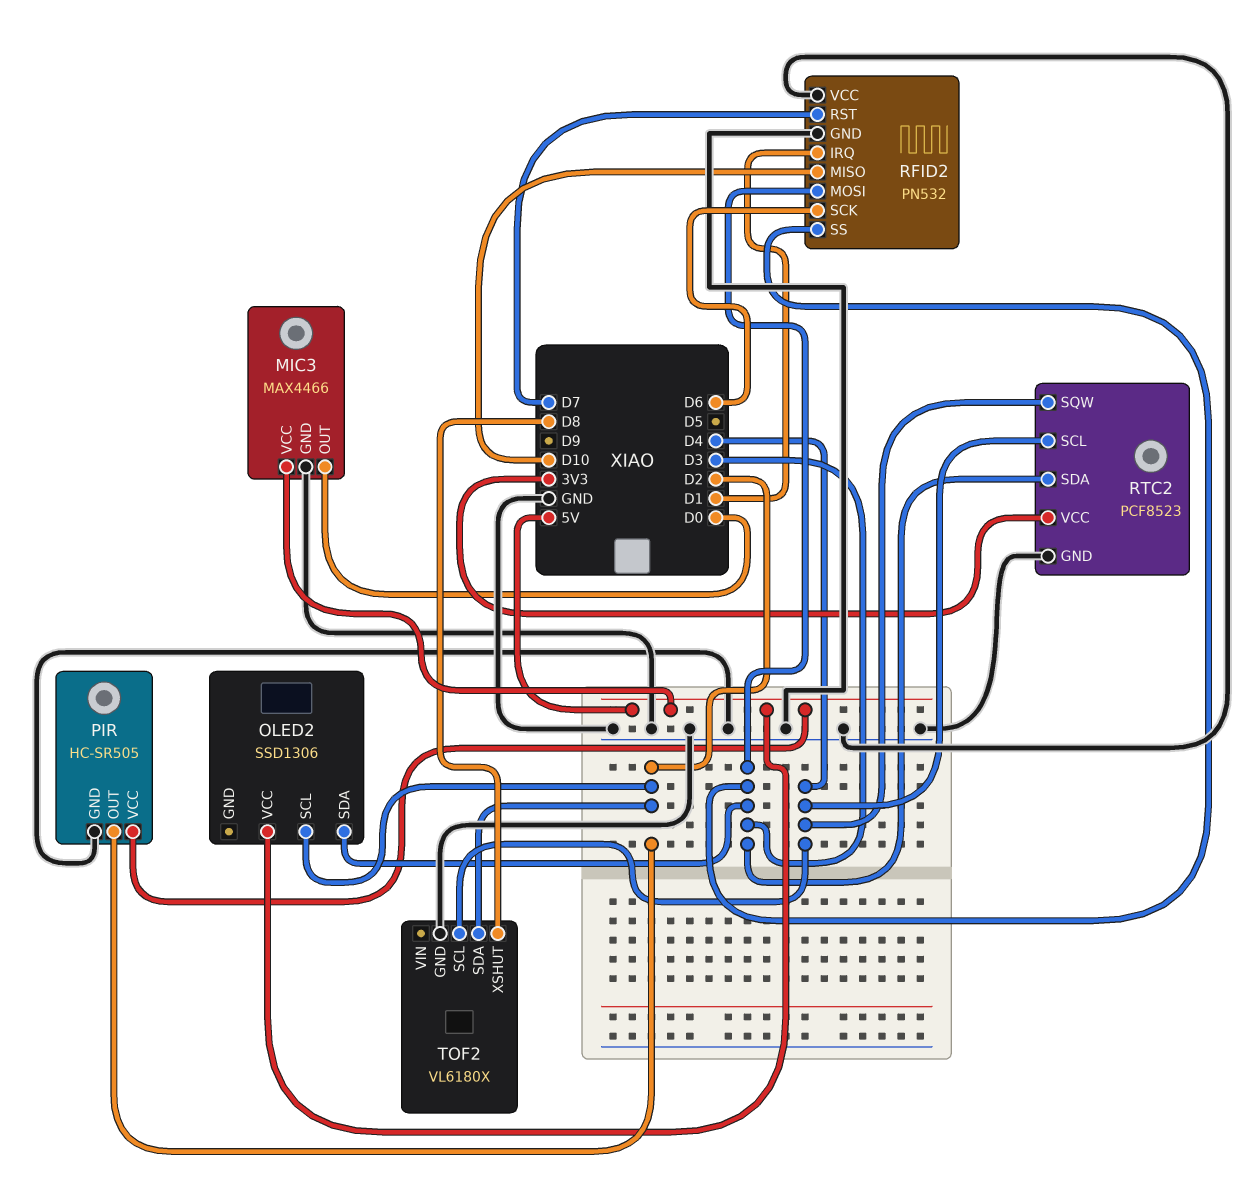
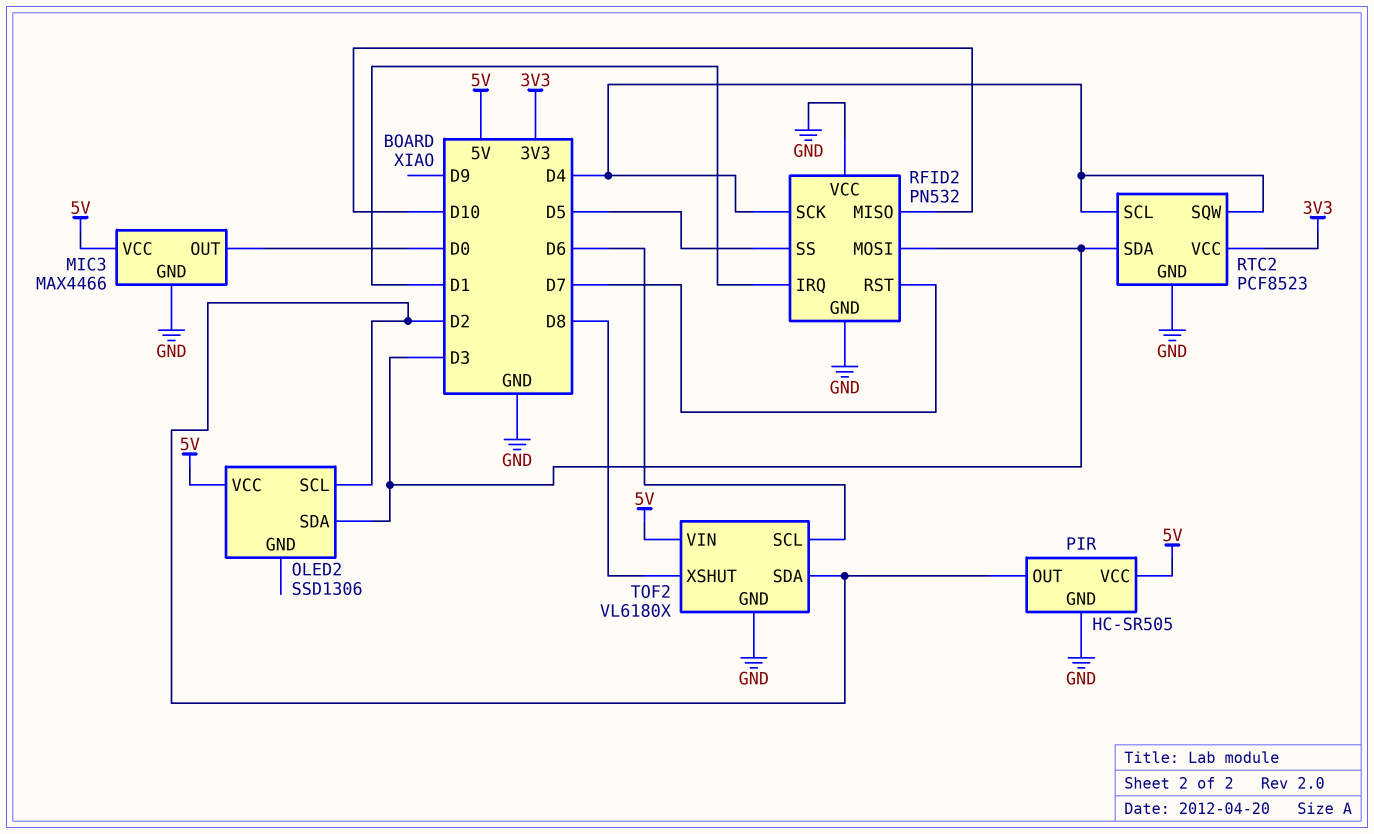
RFID2 pin SCK: D6 -> D4
RFID2 pin SS: D3 -> D5
TOF2 pin SCL: D4 -> D6
TOF2 pin VIN: none -> 5V

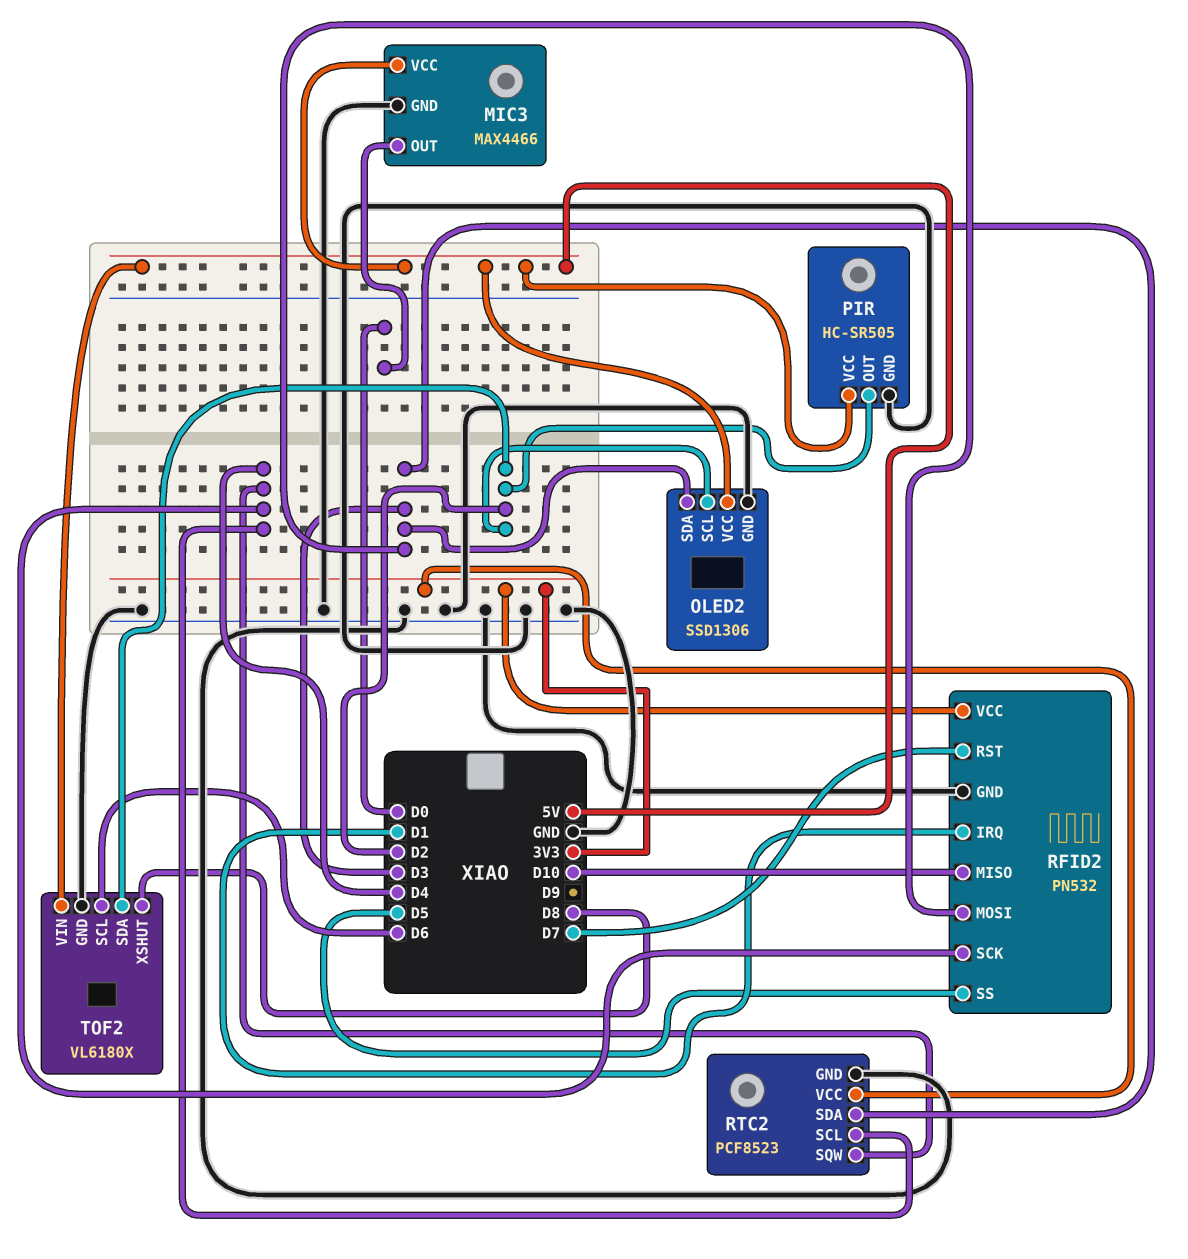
OLED2 pin GND: none -> GND
RFID2 pin VCC: GND -> 3V3

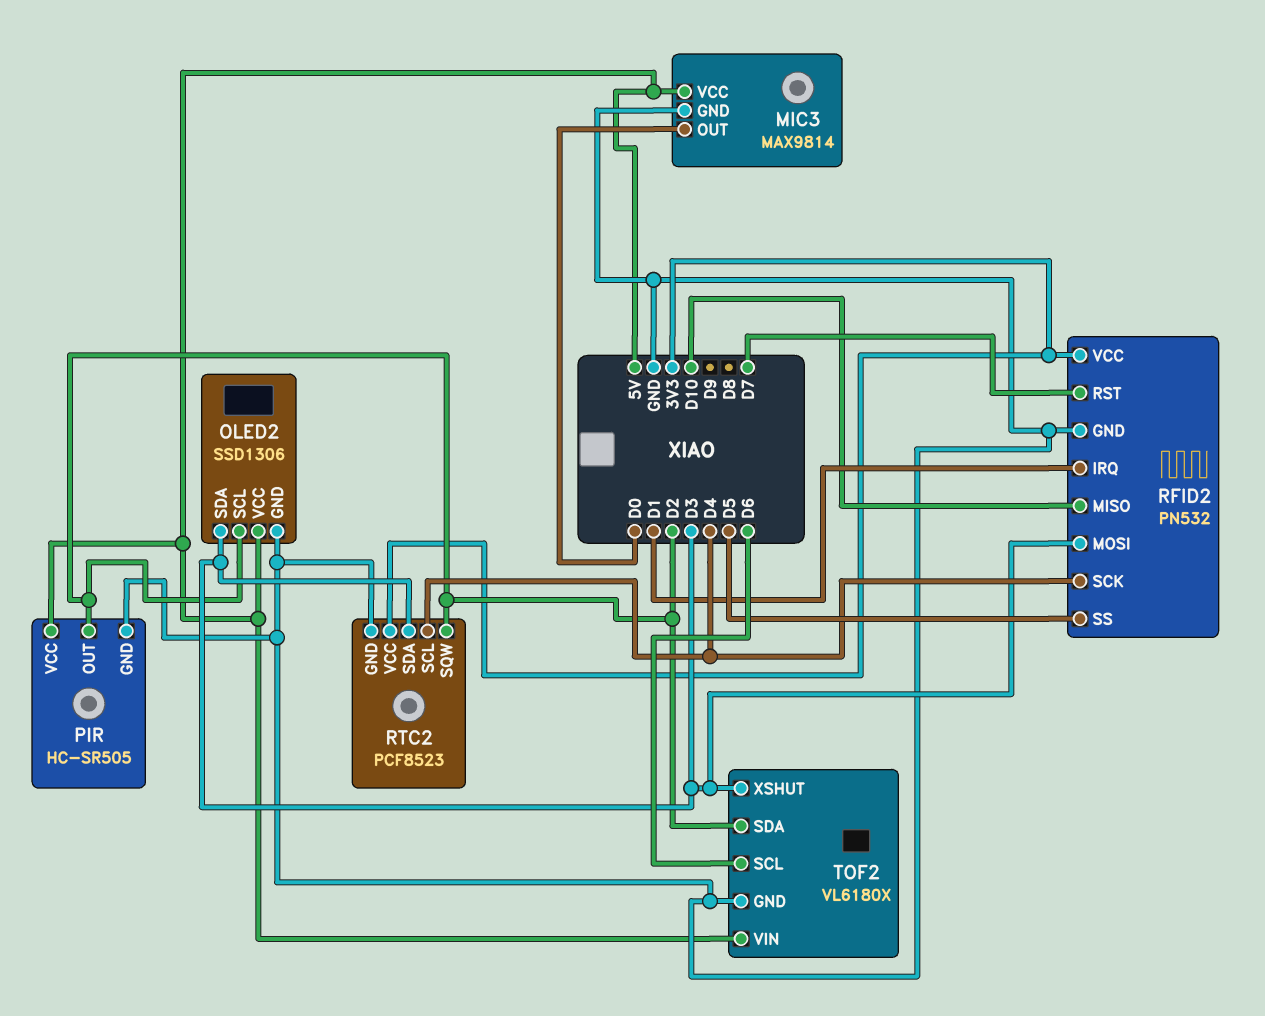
MIC3: MAX4466 -> MAX9814
RTC2 pin SQW: D4 -> D2
TOF2 pin XSHUT: D8 -> D3

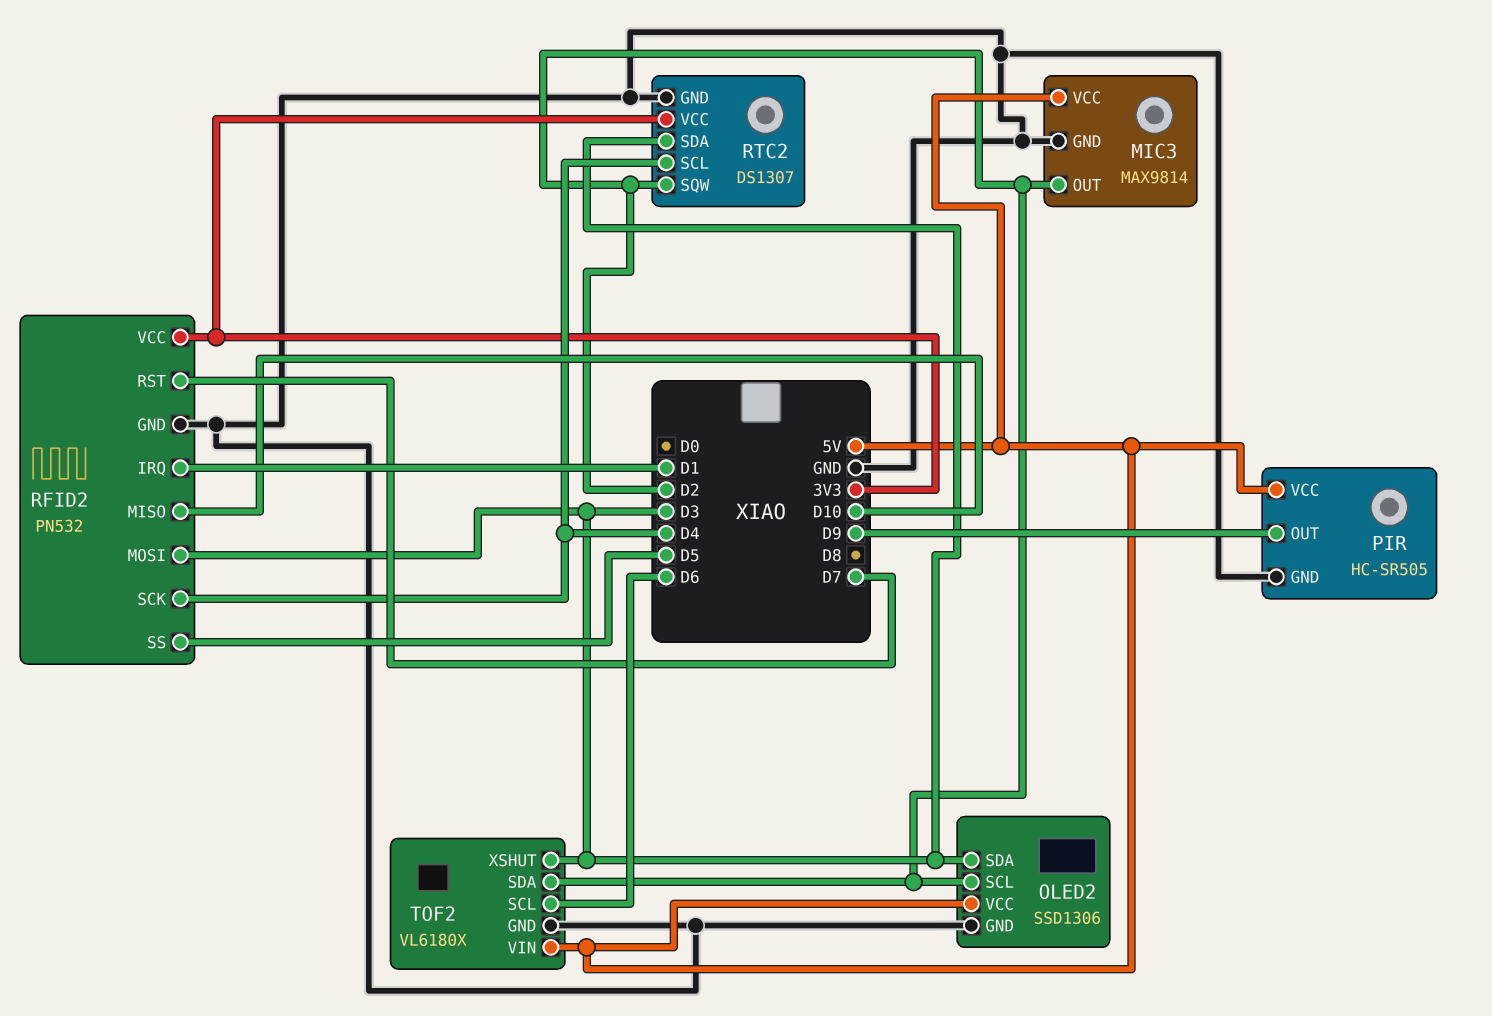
MIC3 pin OUT: D0 -> D2
PIR pin OUT: D2 -> D9
RTC2: PCF8523 -> DS1307

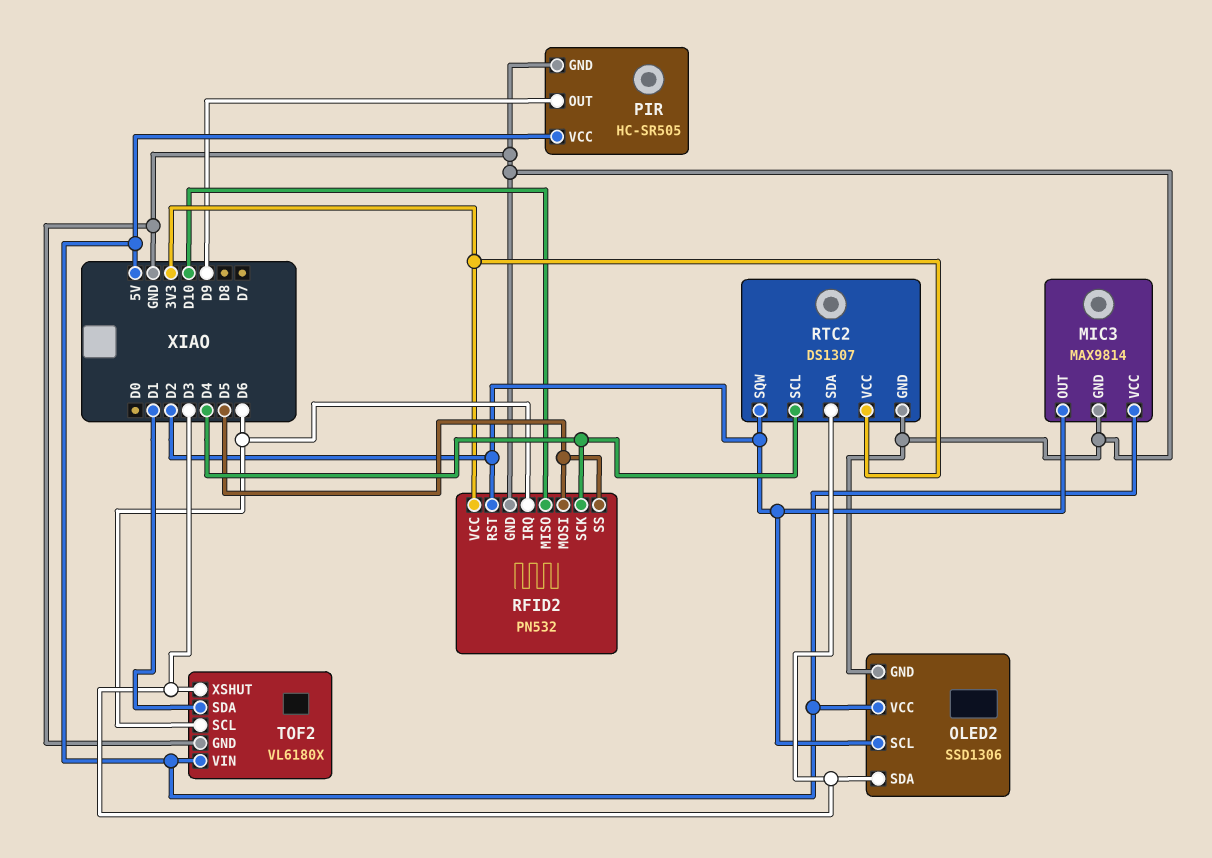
RFID2 pin IRQ: D1 -> D6
RFID2 pin MOSI: D3 -> D5
RFID2 pin RST: D7 -> D2
TOF2 pin SDA: D2 -> D1

